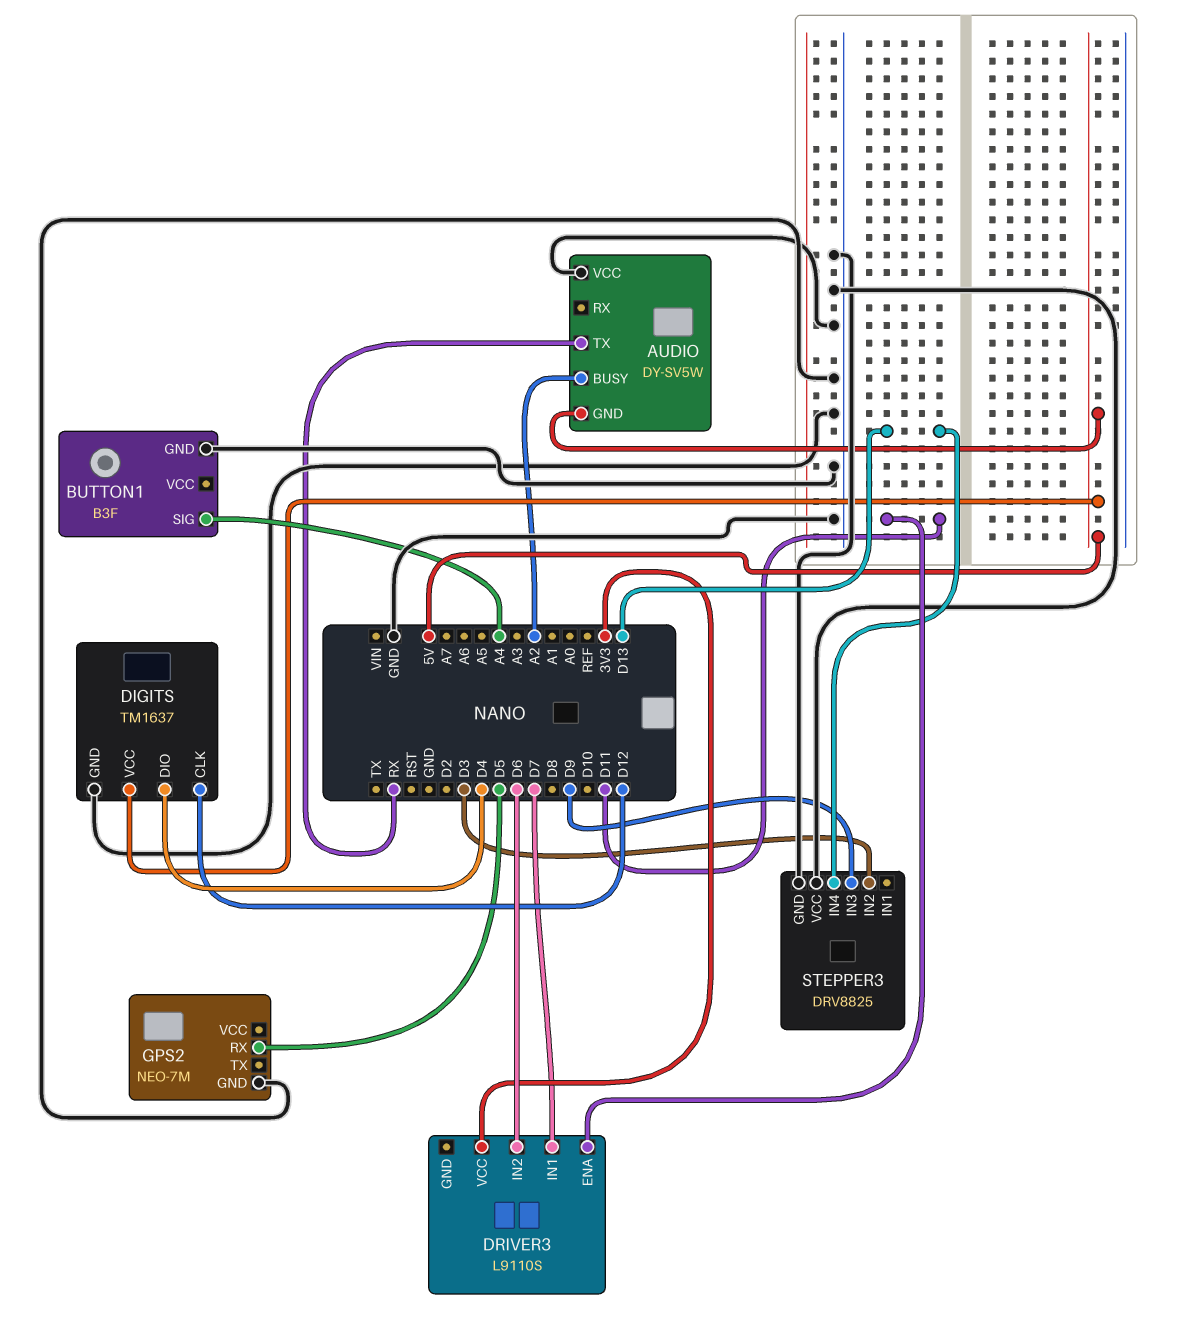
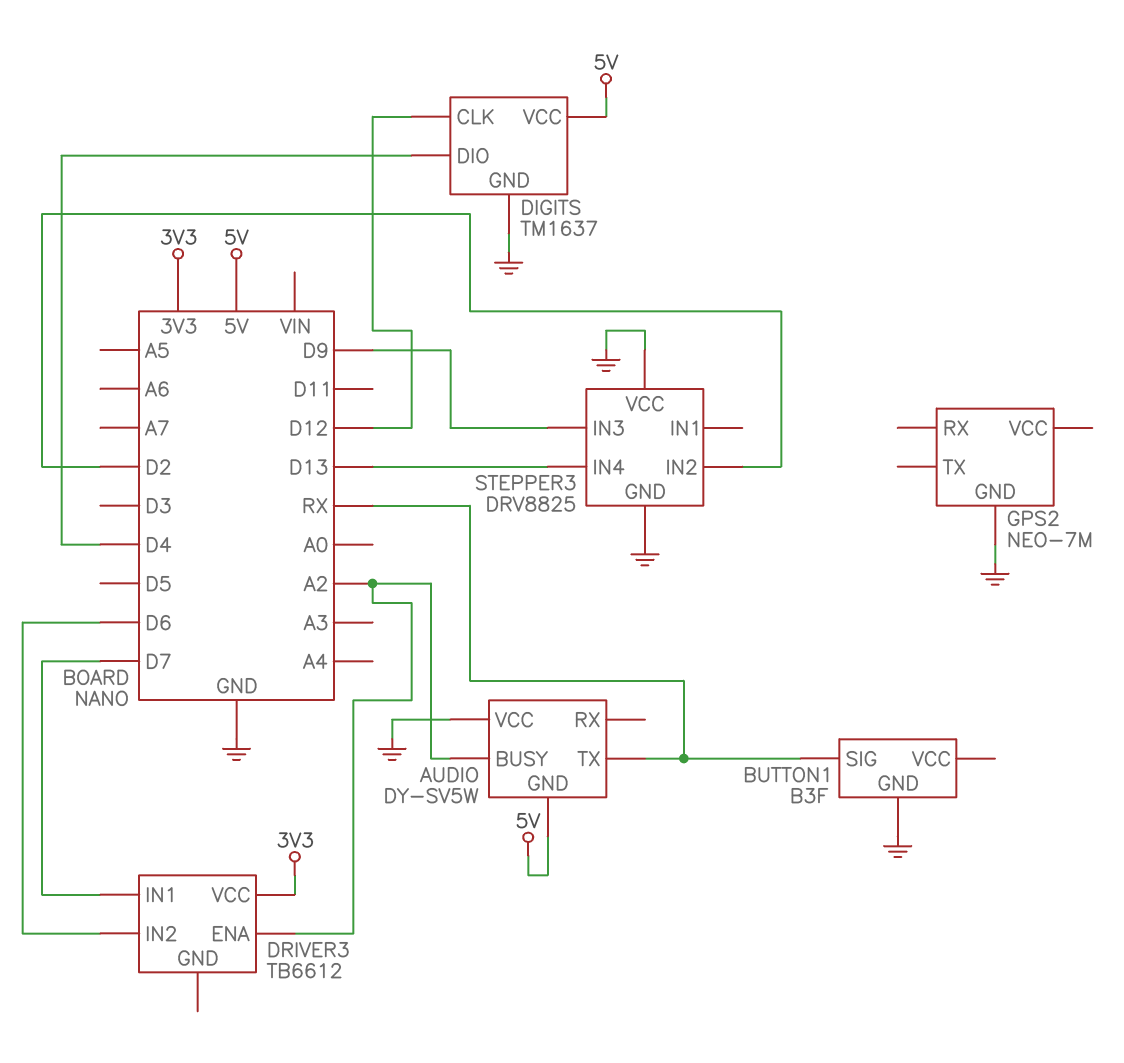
BUTTON1 pin SIG: A4 -> RX
DRIVER3: L9110S -> TB6612
DRIVER3 pin ENA: D11 -> A2
GPS2 pin RX: D5 -> none
STEPPER3 pin IN2: D3 -> D2

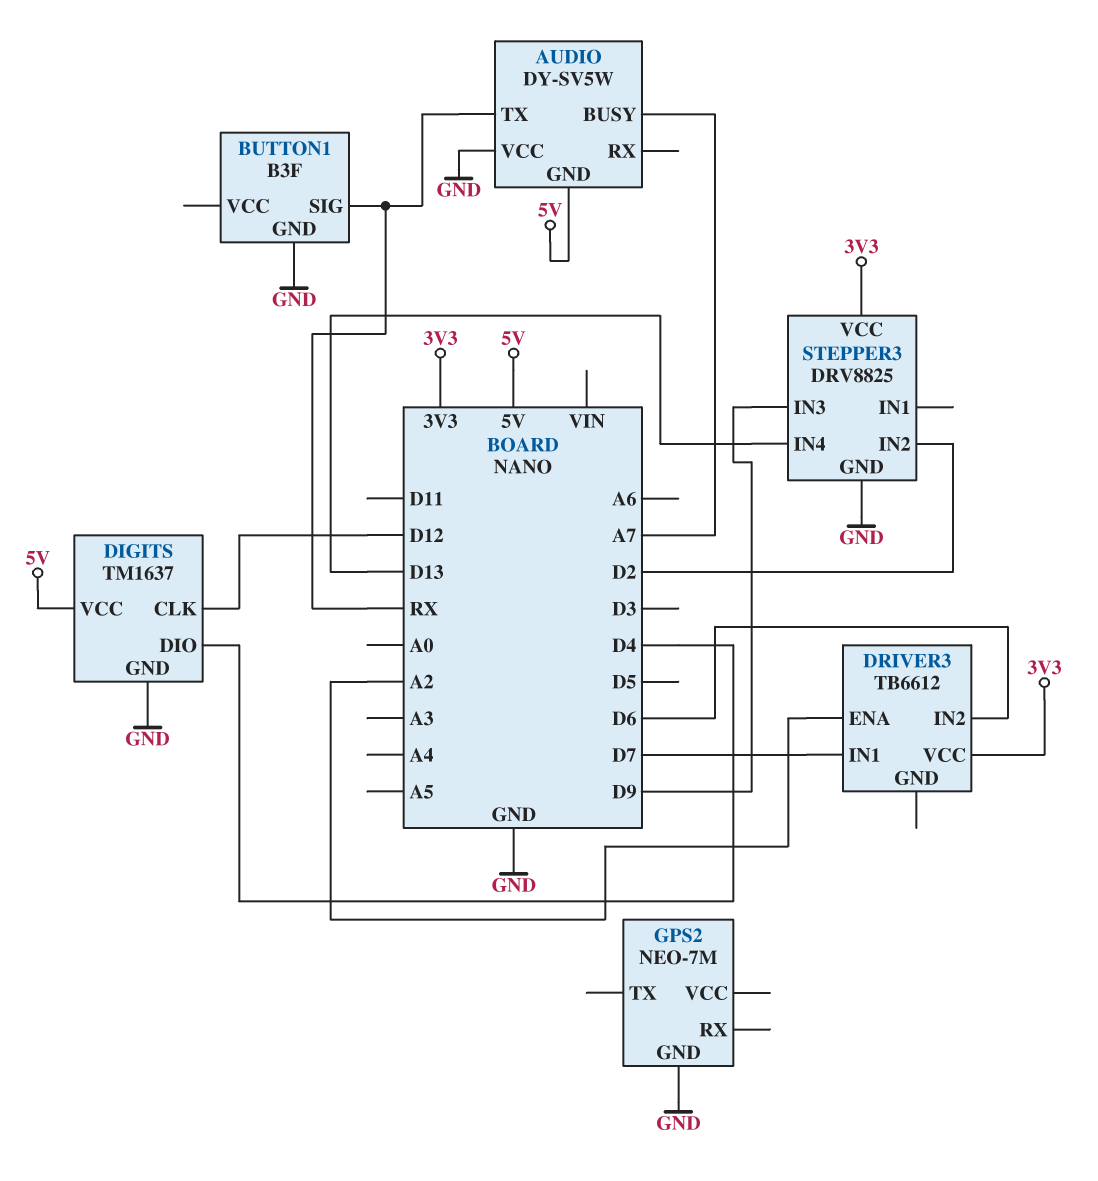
AUDIO pin BUSY: A2 -> A7
STEPPER3 pin VCC: GND -> 3V3

